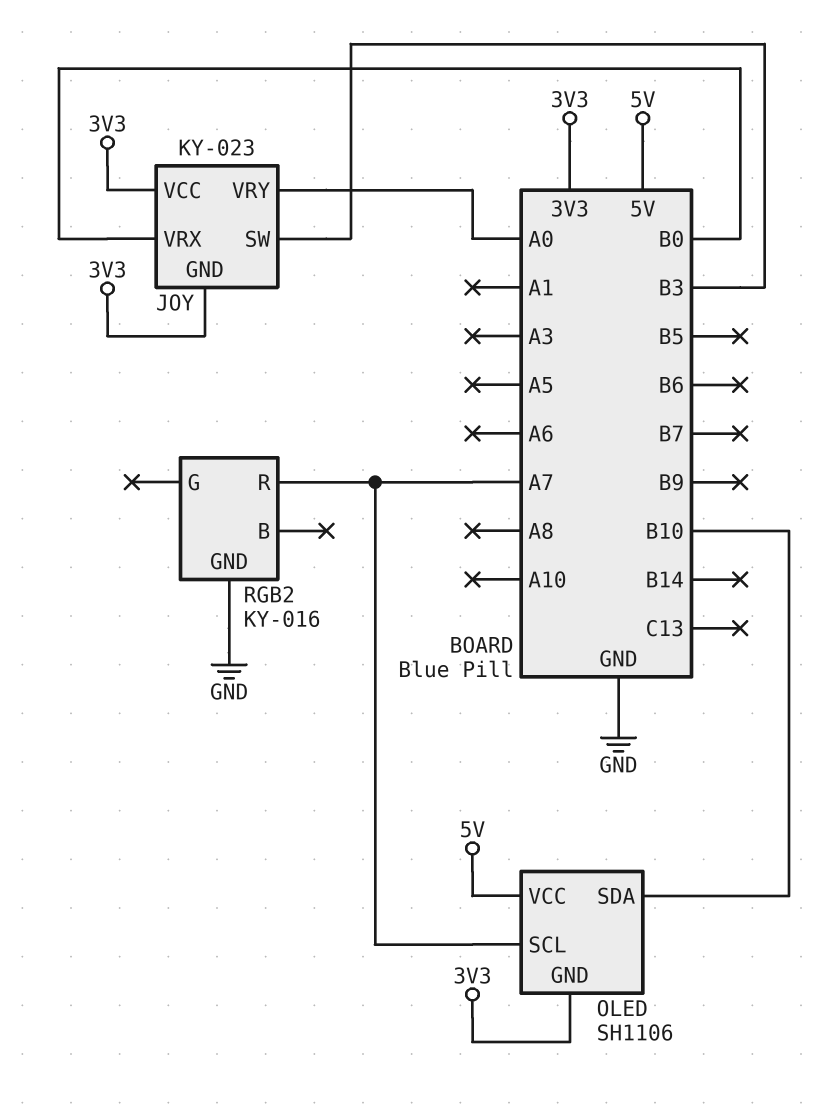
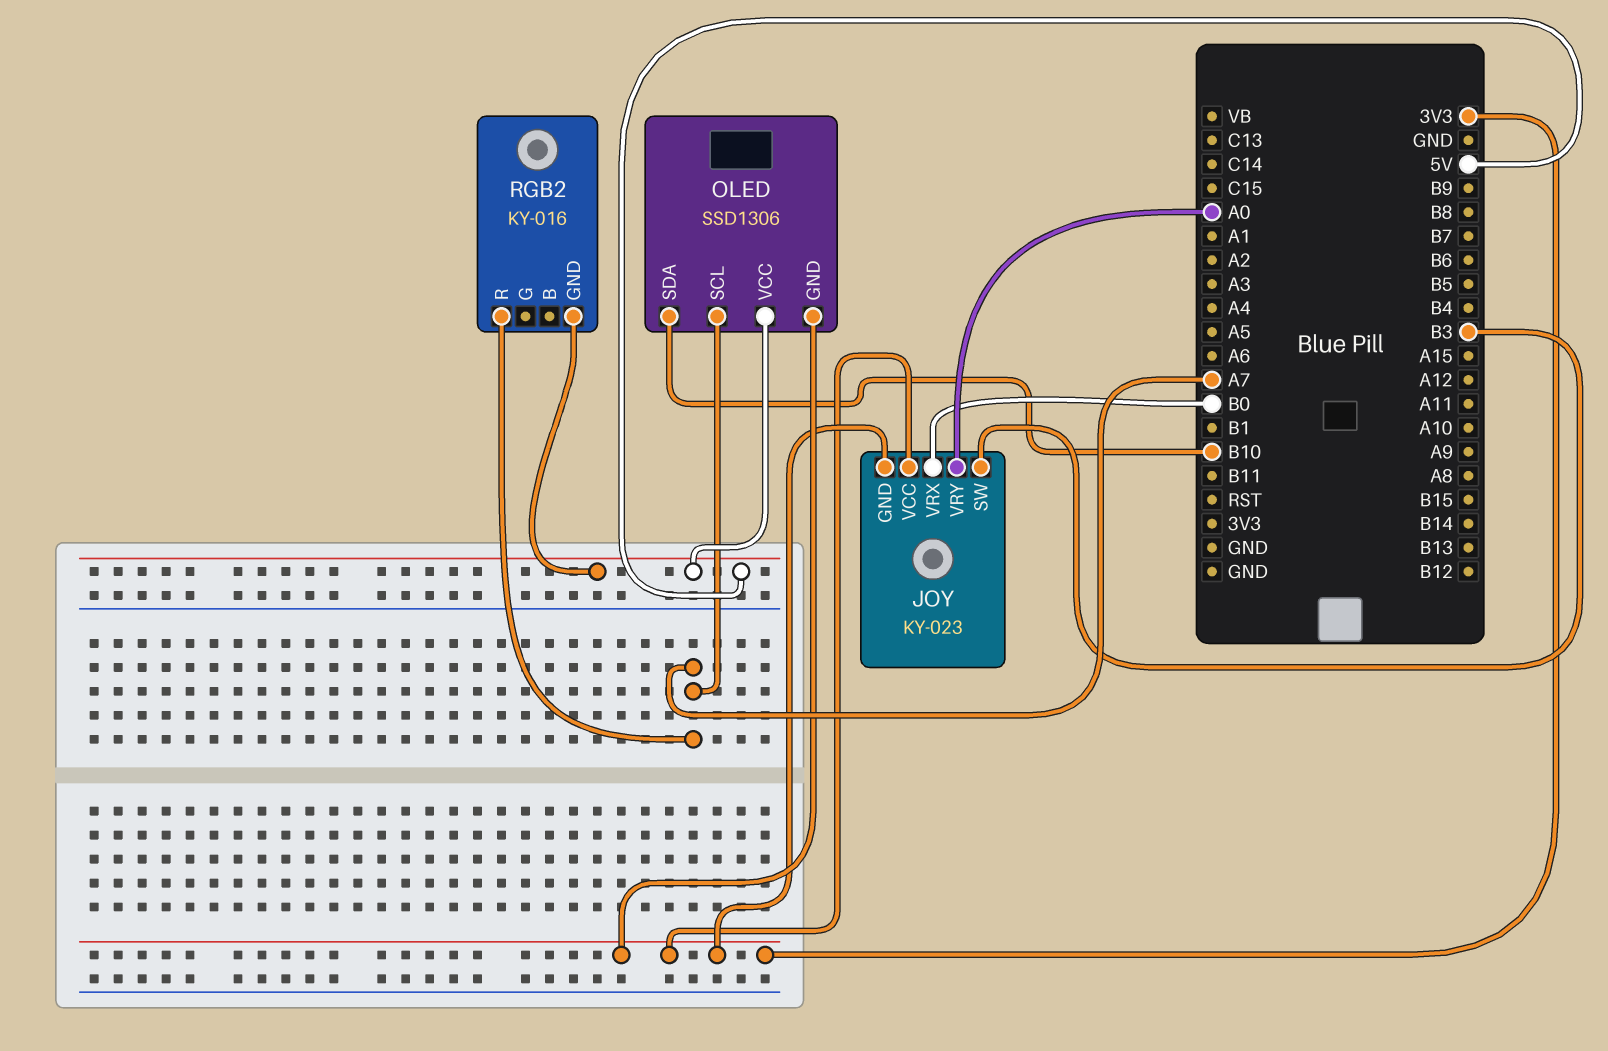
OLED: SH1106 -> SSD1306
RGB2 pin GND: GND -> 5V

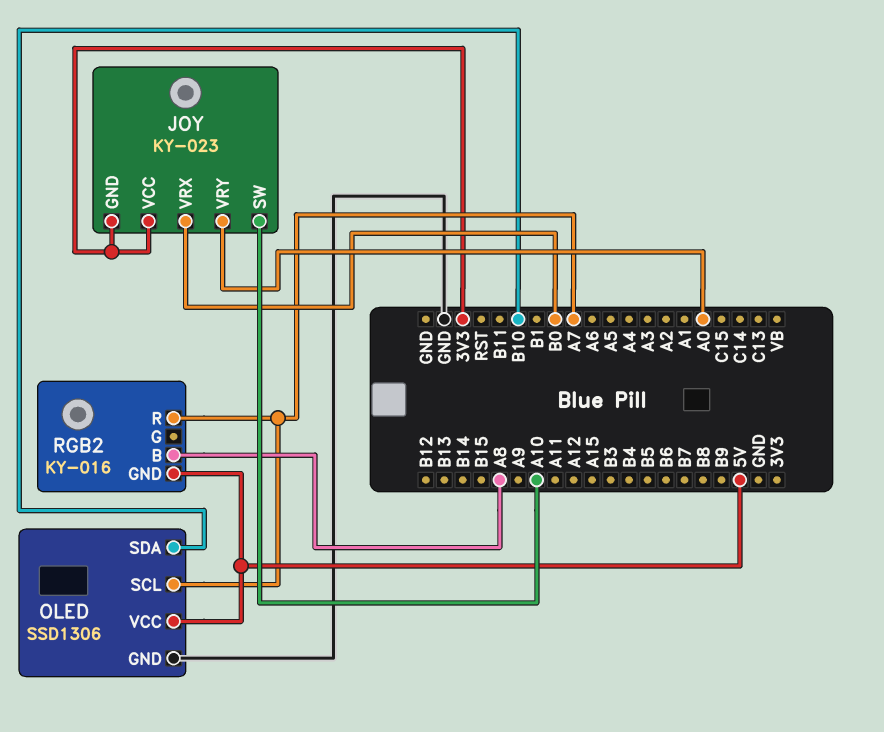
JOY pin SW: B3 -> A10
OLED pin GND: 3V3 -> GND
RGB2 pin B: none -> A8

